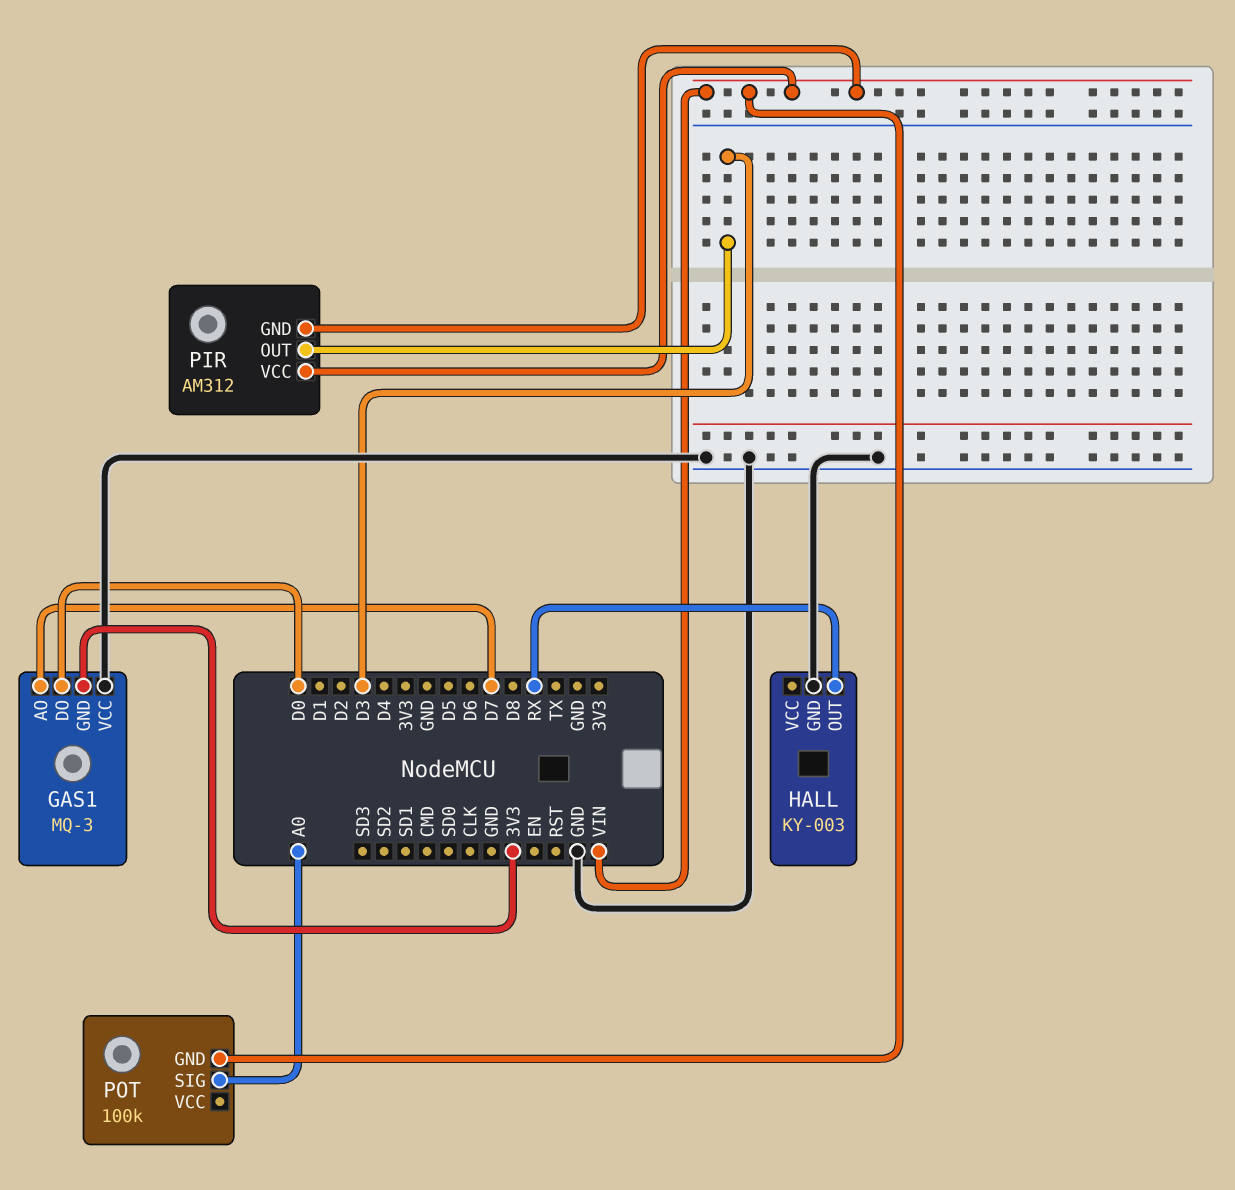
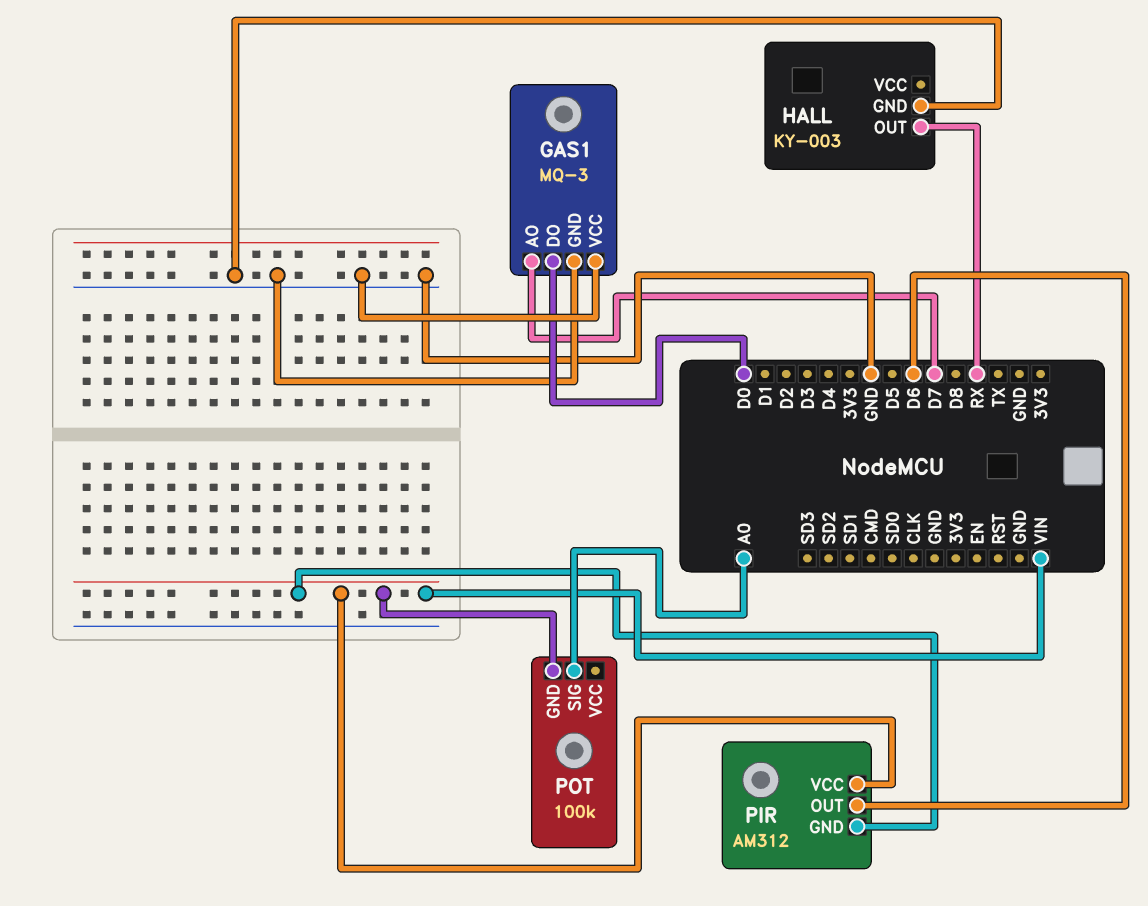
GAS1 pin GND: 3V3 -> GND
PIR pin OUT: D3 -> D6

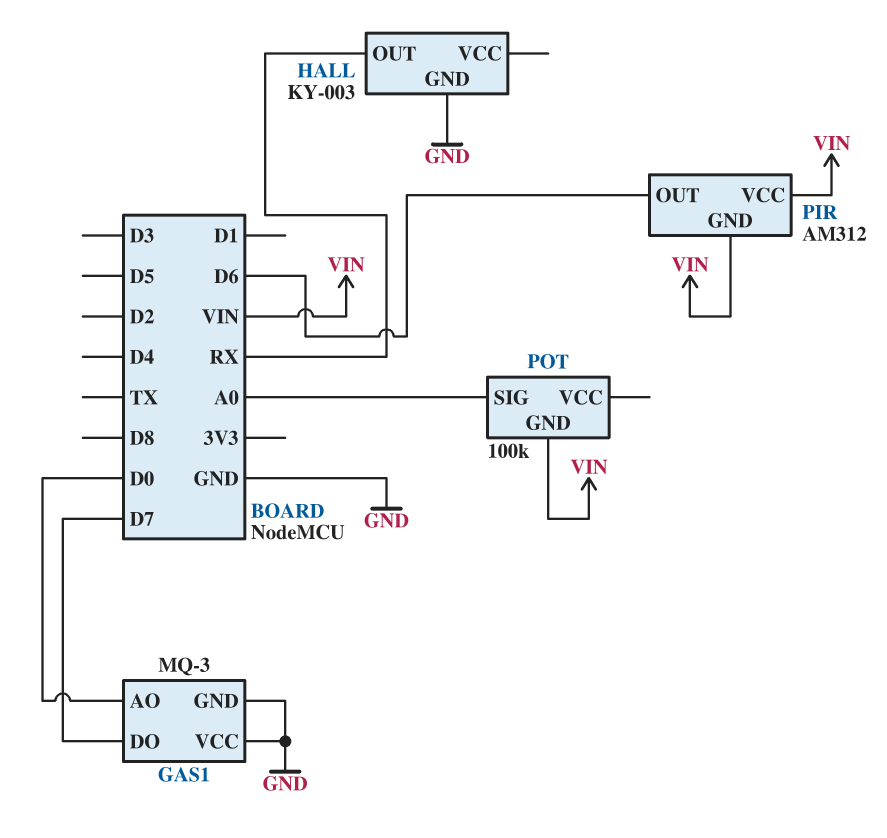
GAS1 pin AO: D7 -> D0
GAS1 pin DO: D0 -> D7

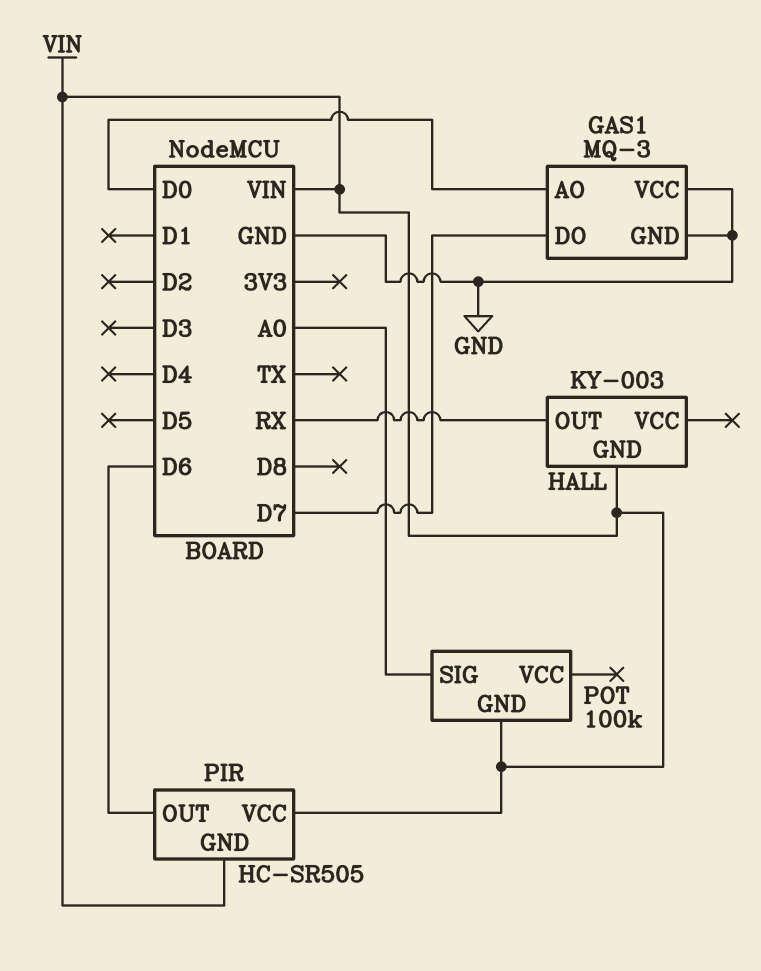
HALL pin GND: GND -> VIN
PIR: AM312 -> HC-SR505

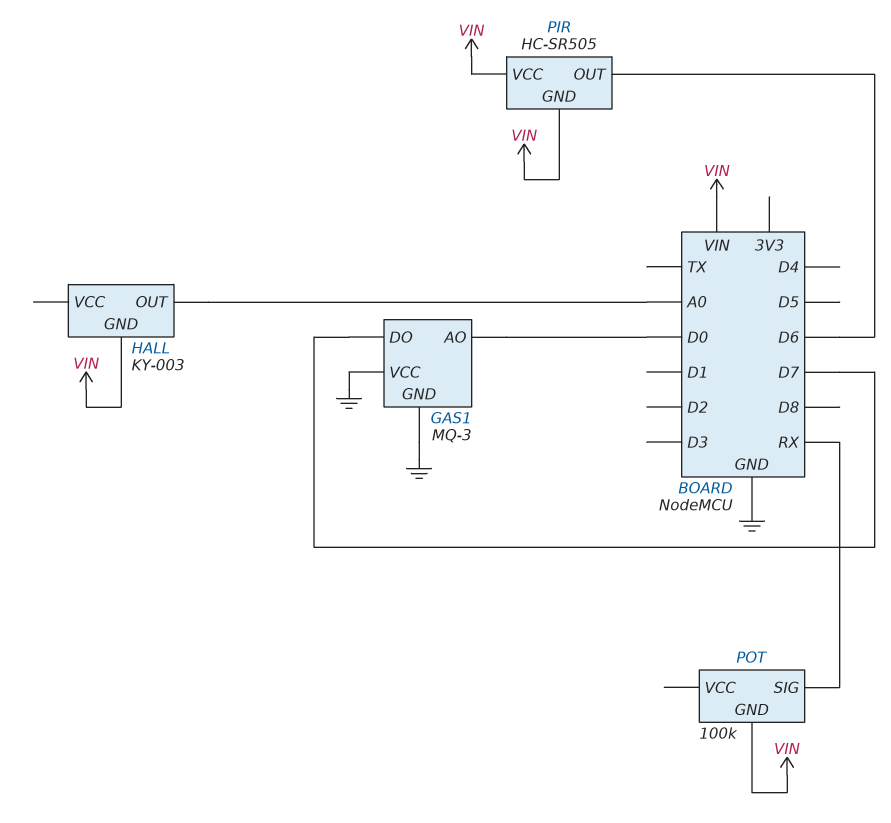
HALL pin OUT: RX -> A0
POT pin SIG: A0 -> RX

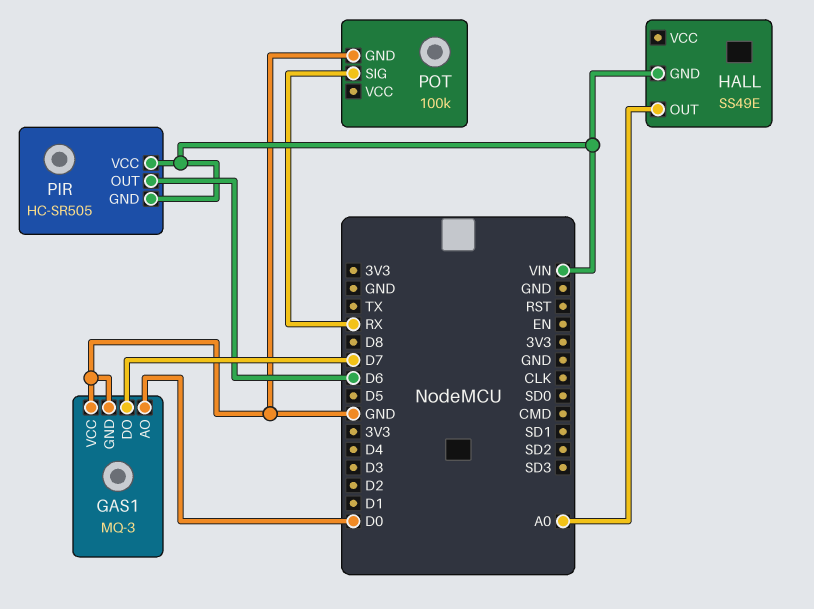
HALL: KY-003 -> SS49E
POT pin GND: VIN -> GND

